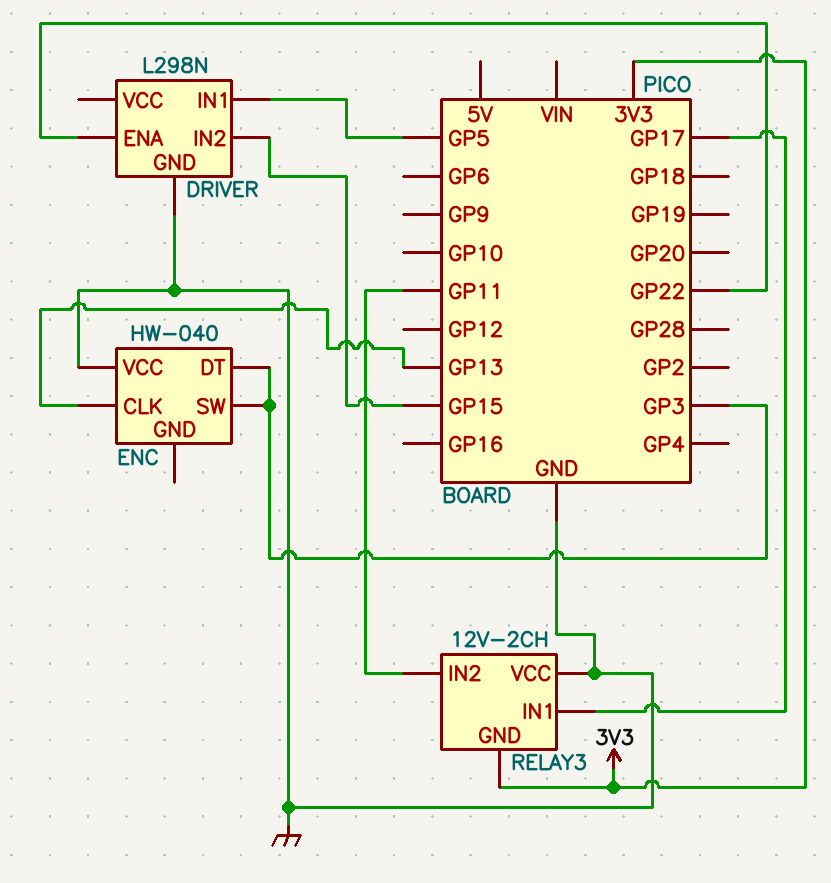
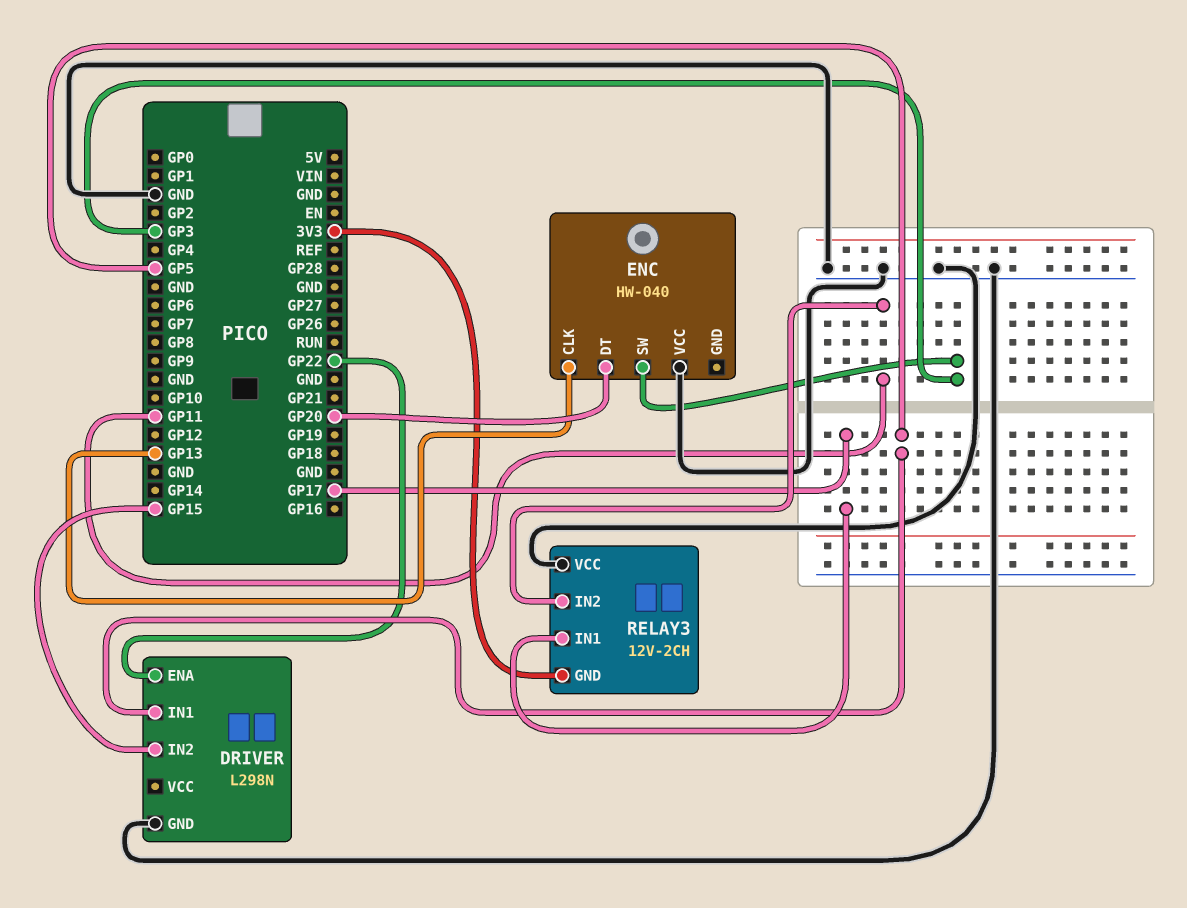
ENC pin DT: GP3 -> GP20

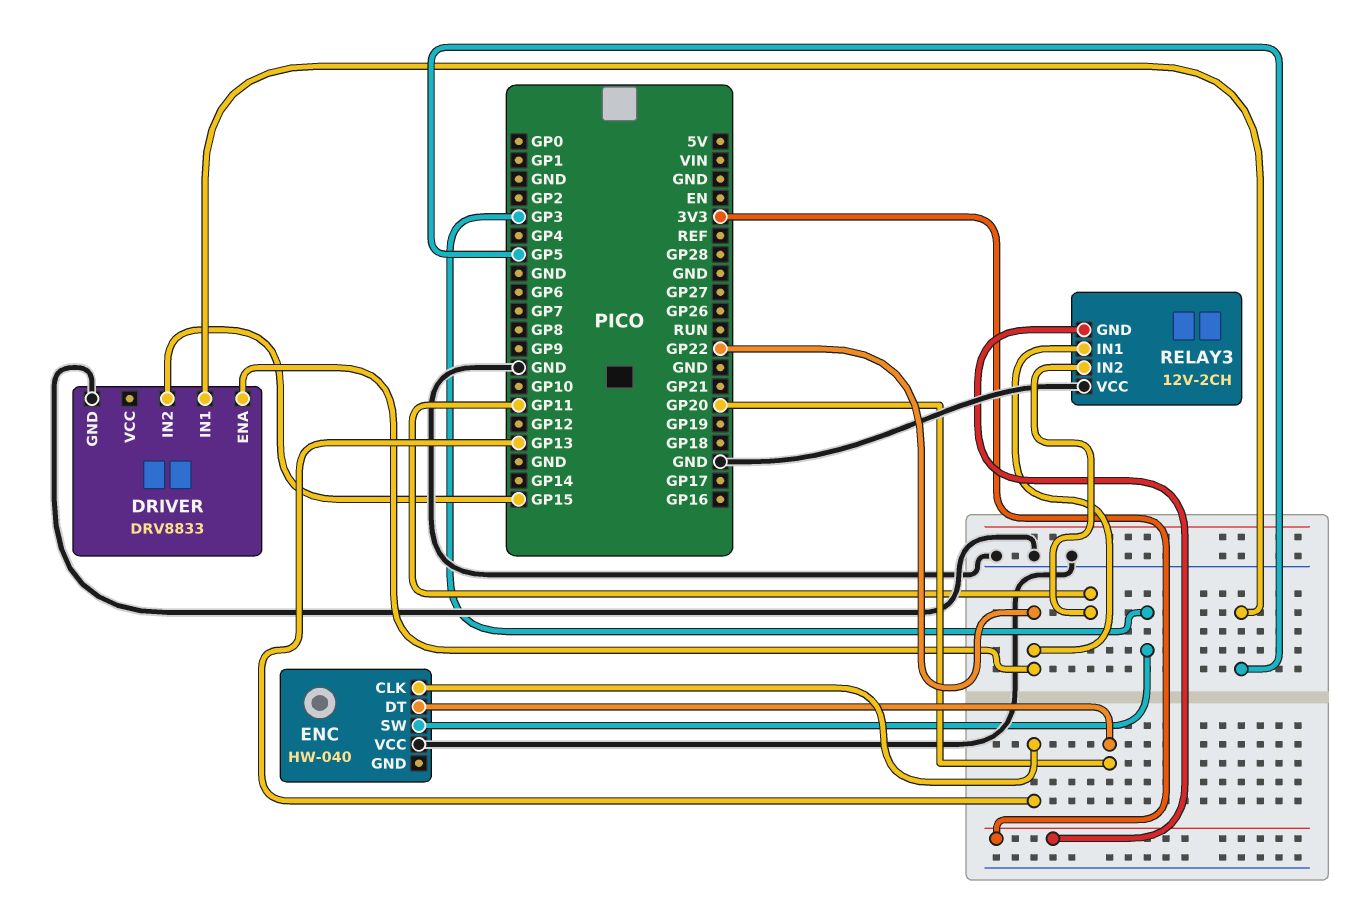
DRIVER: L298N -> DRV8833
RELAY3 pin IN1: GP17 -> GP22

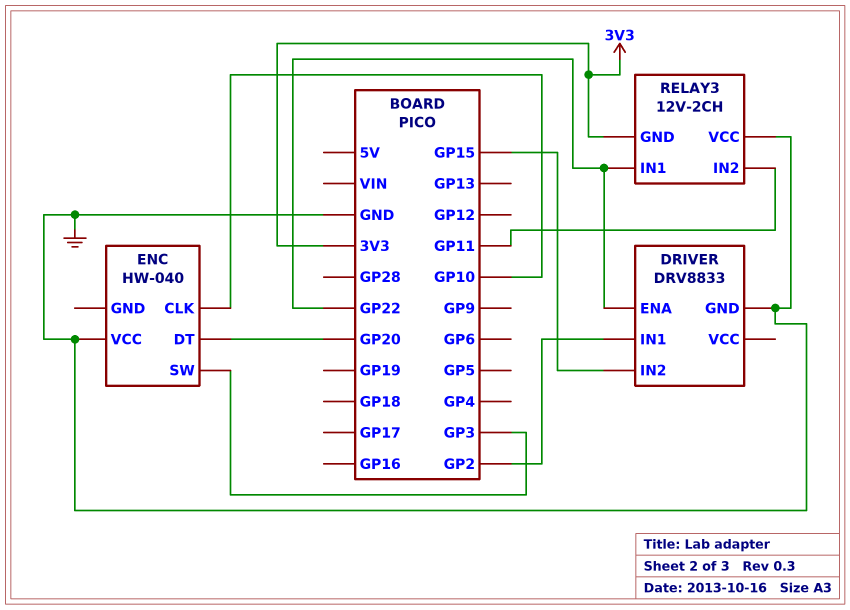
DRIVER pin IN1: GP5 -> GP2
ENC pin CLK: GP13 -> GP10

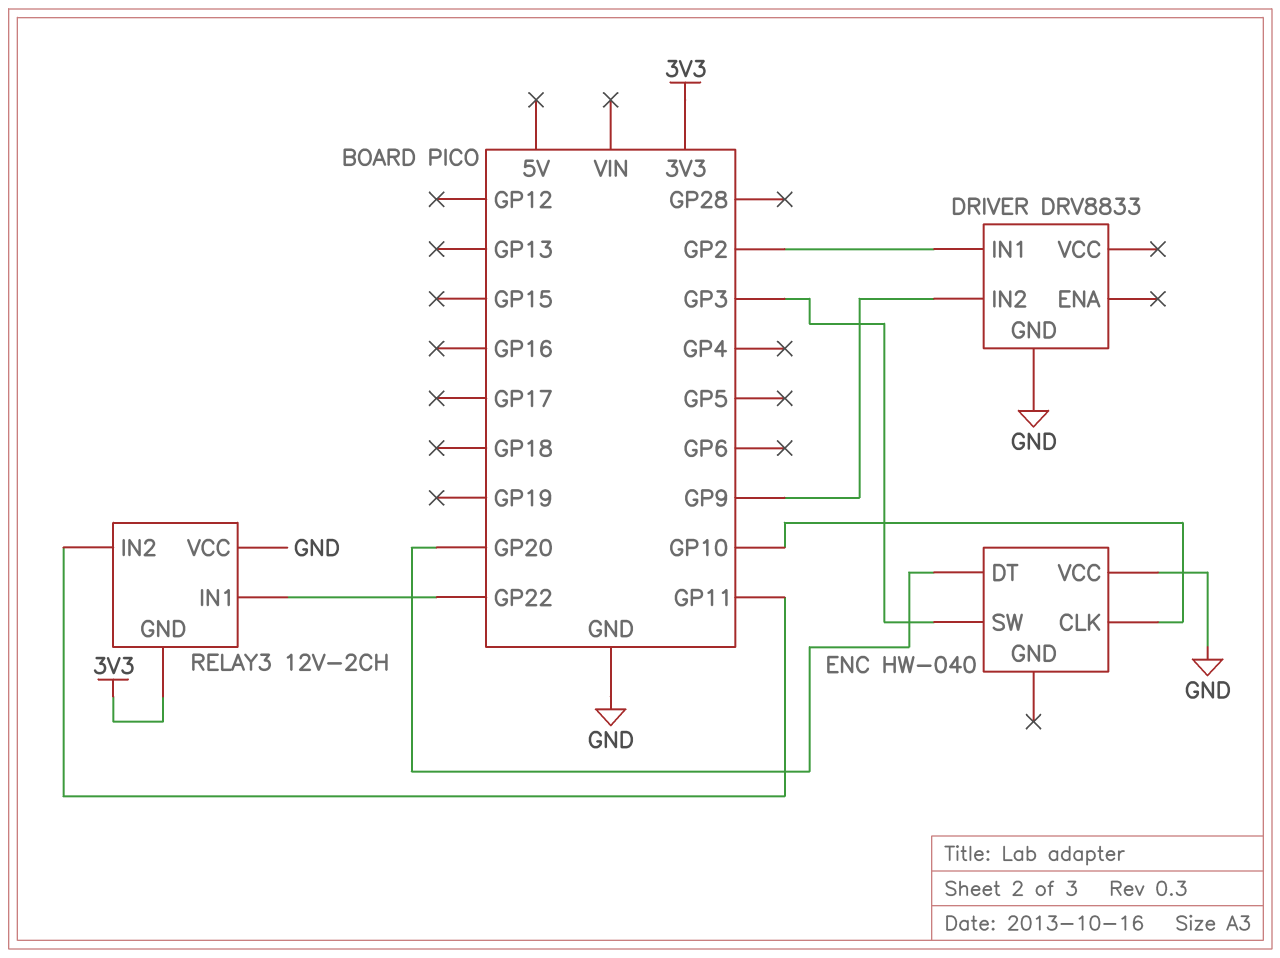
DRIVER pin ENA: GP22 -> none
DRIVER pin IN2: GP15 -> GP9

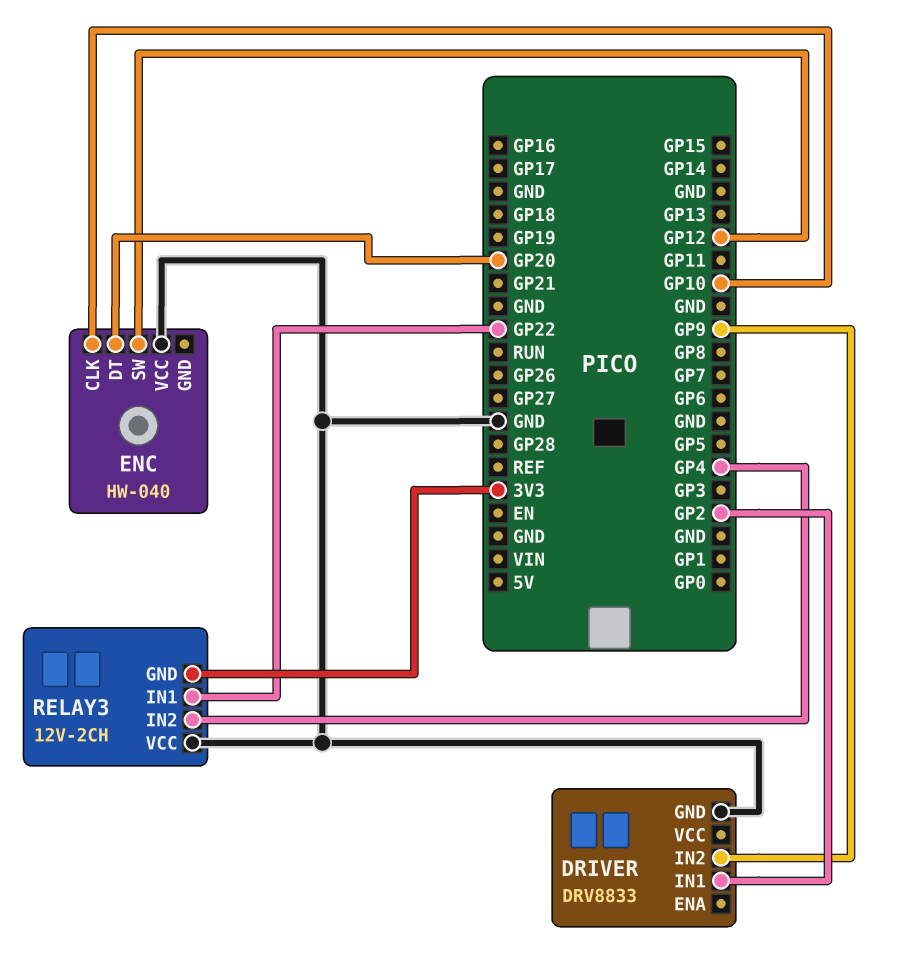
ENC pin SW: GP3 -> GP12
RELAY3 pin IN2: GP11 -> GP4

